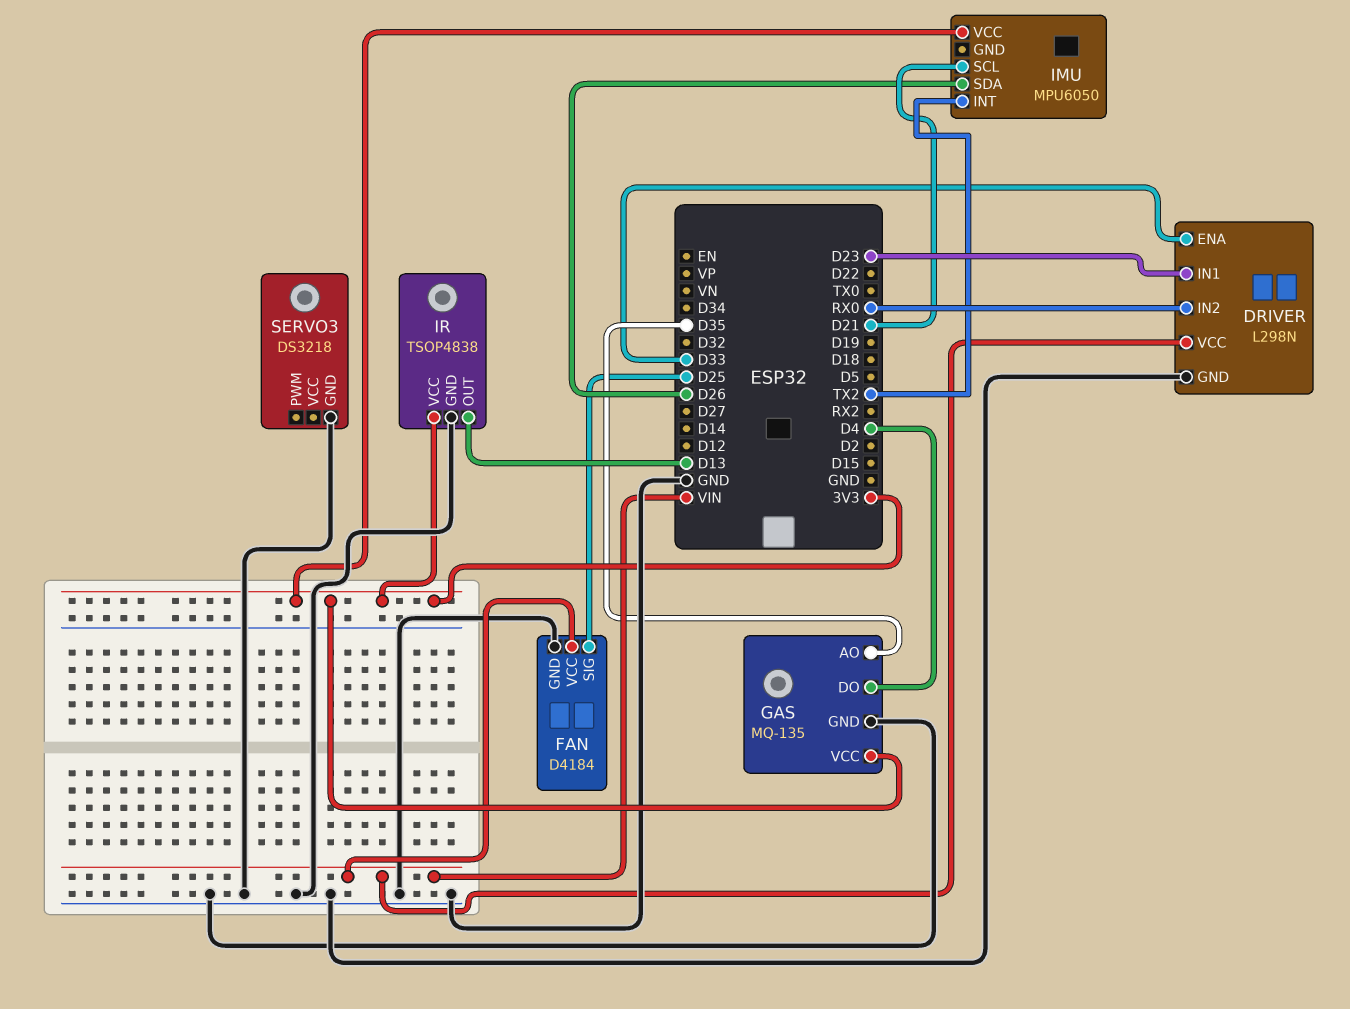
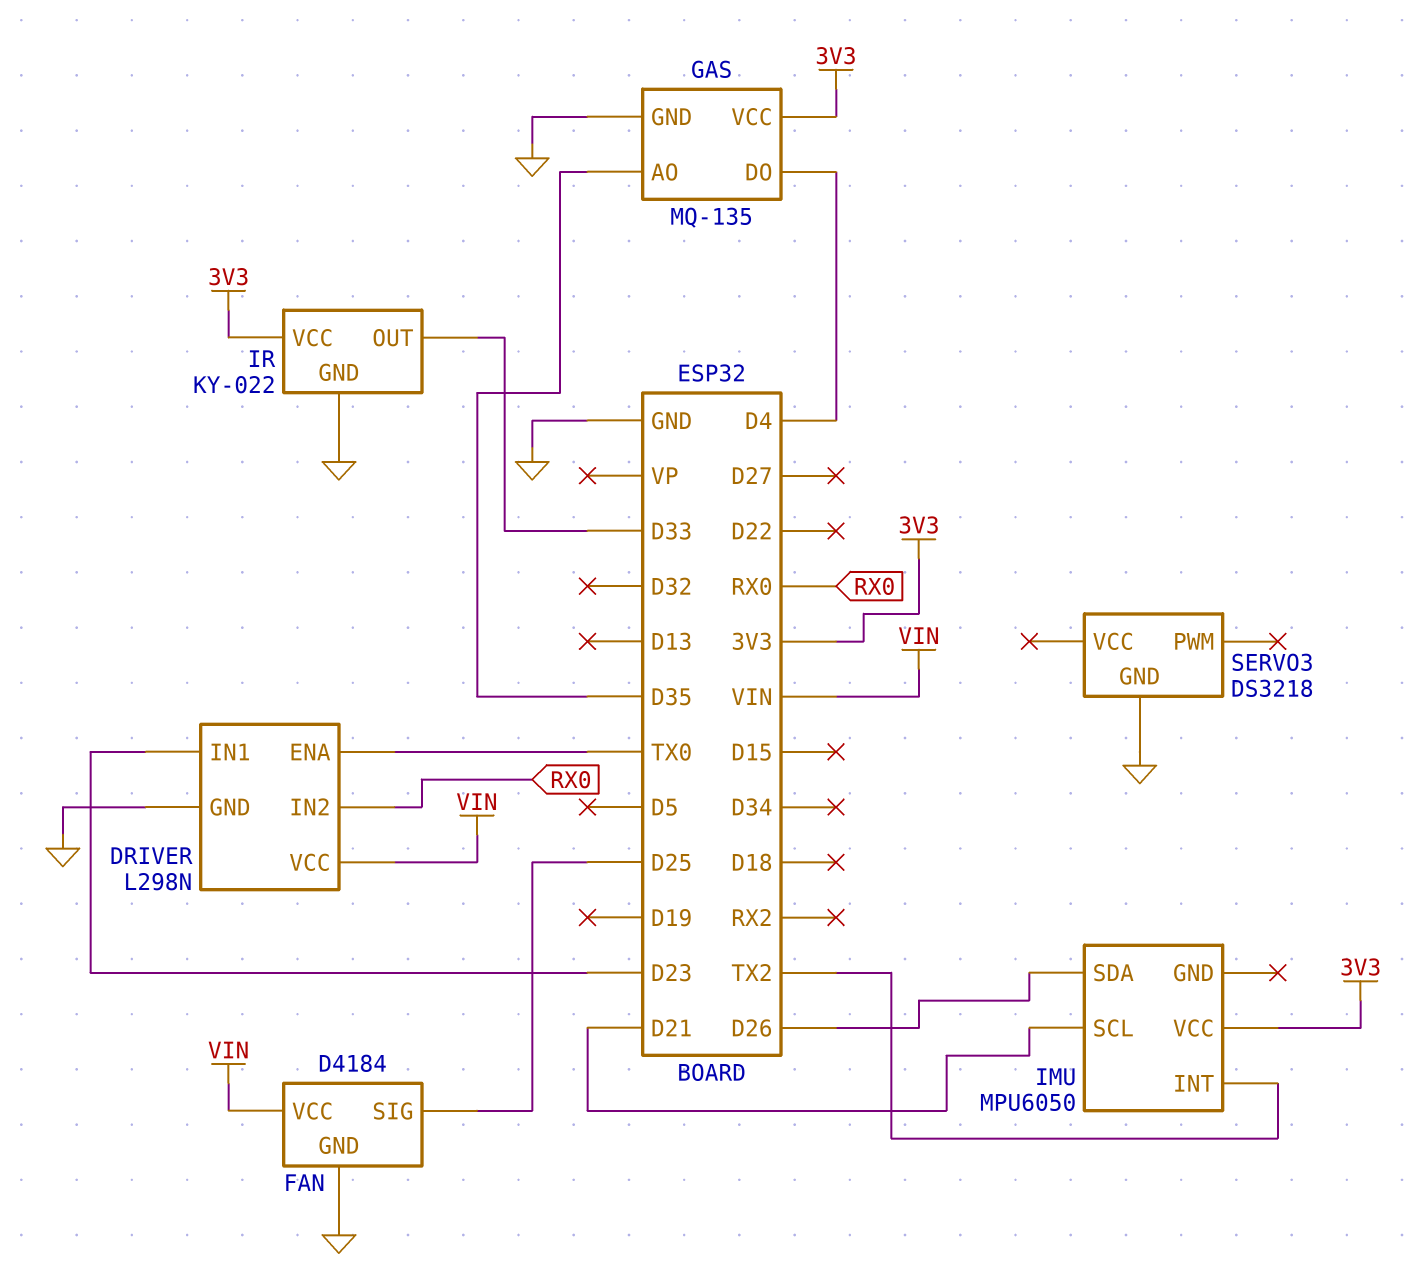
DRIVER pin ENA: D33 -> TX0
IR: TSOP4838 -> KY-022
IR pin OUT: D13 -> D33

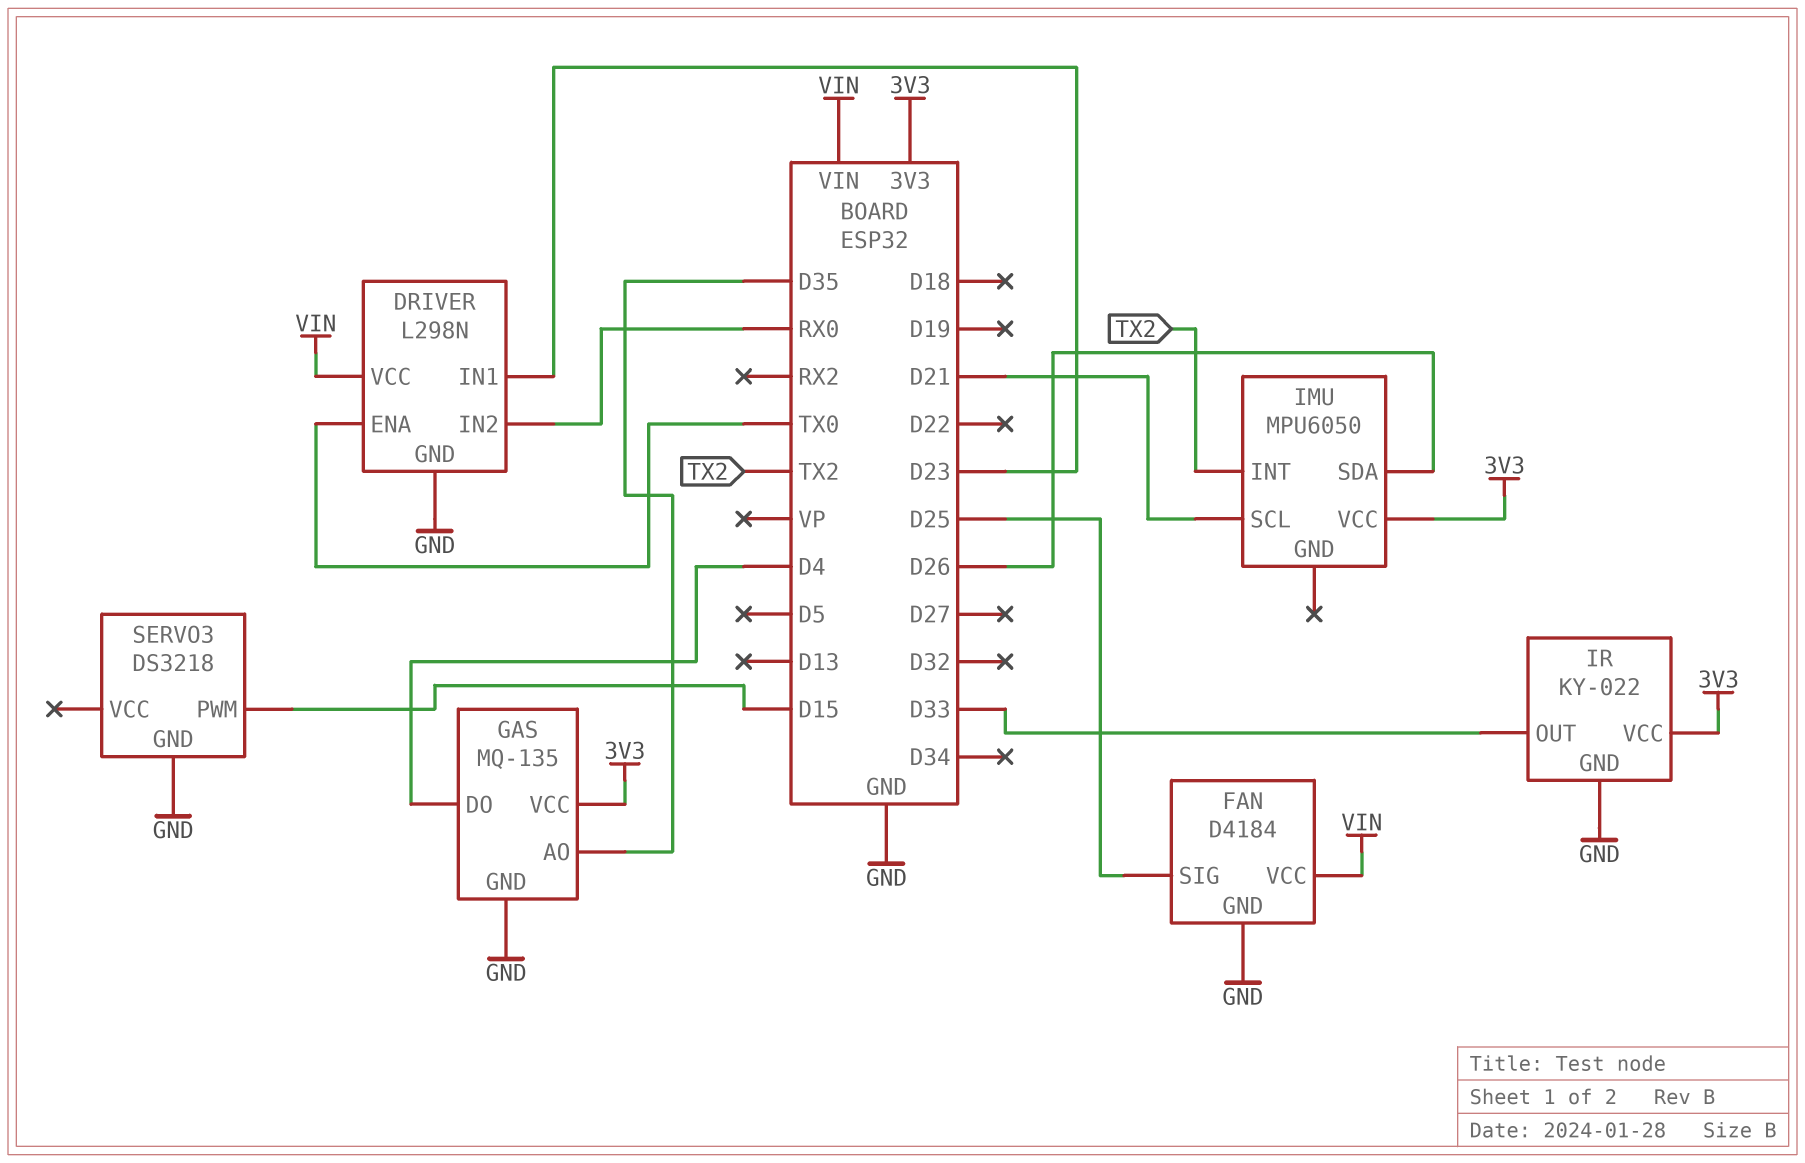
SERVO3 pin PWM: none -> D15

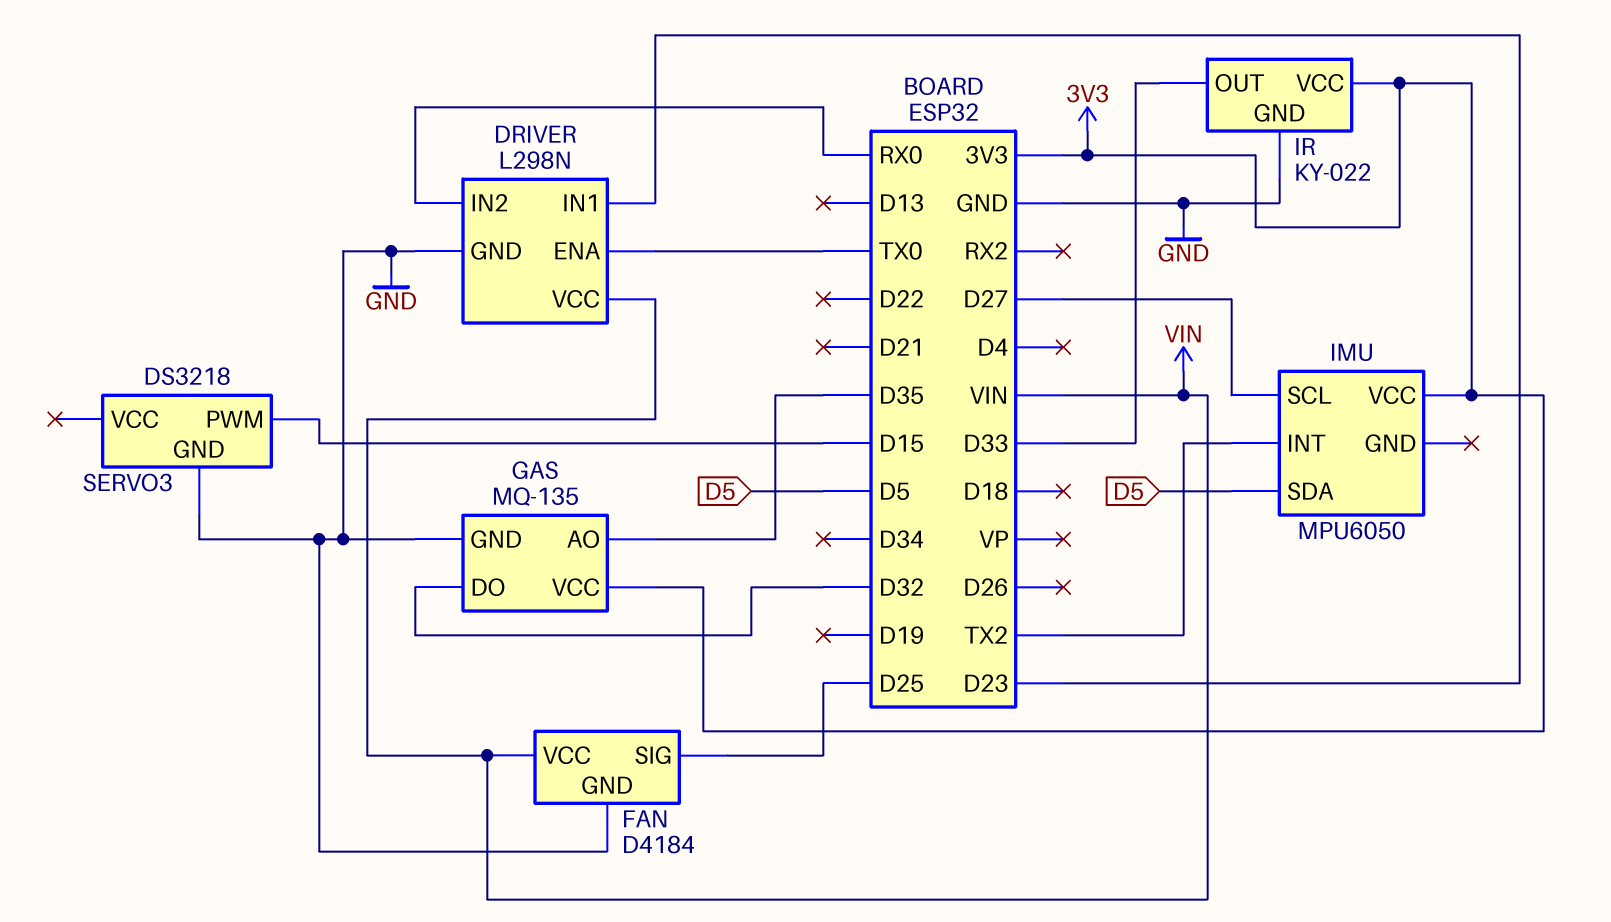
GAS pin DO: D4 -> D32
IMU pin SCL: D21 -> D27
IMU pin SDA: D26 -> D5

